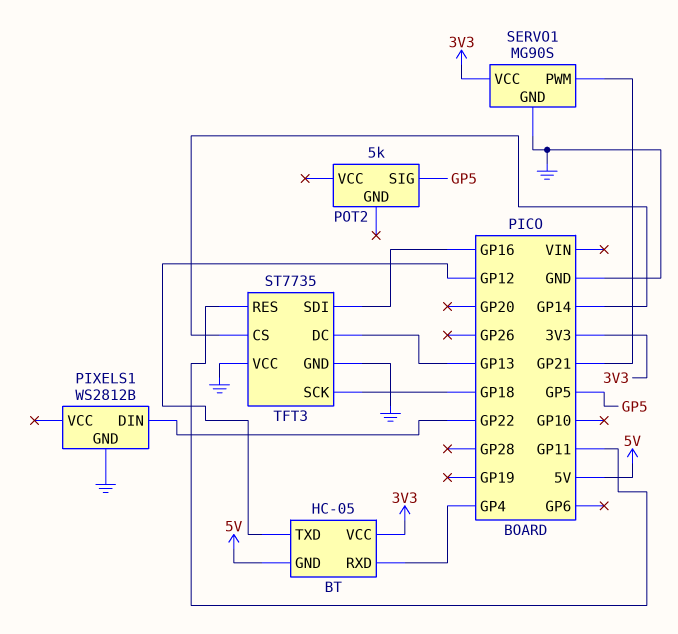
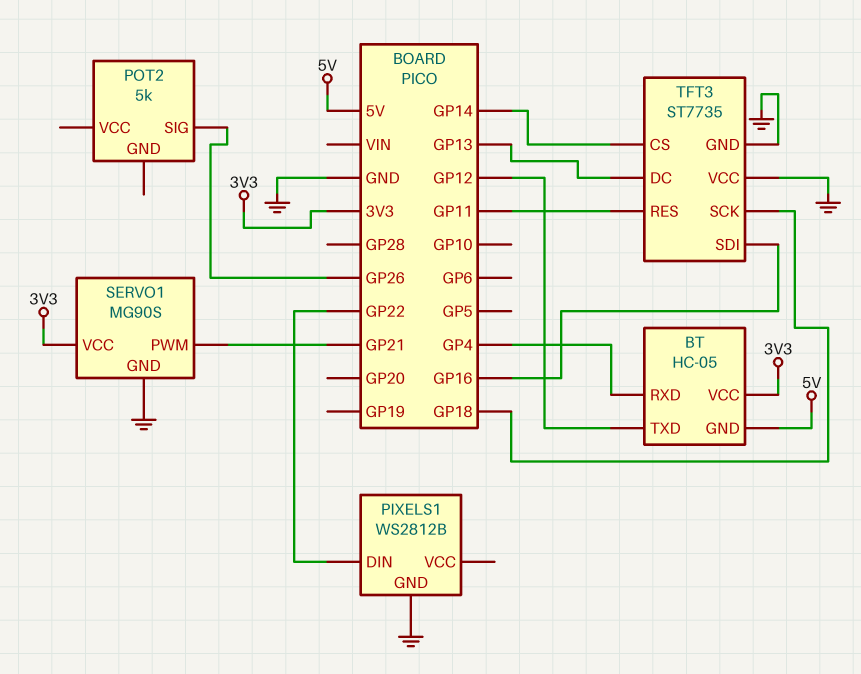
POT2 pin SIG: GP5 -> GP26

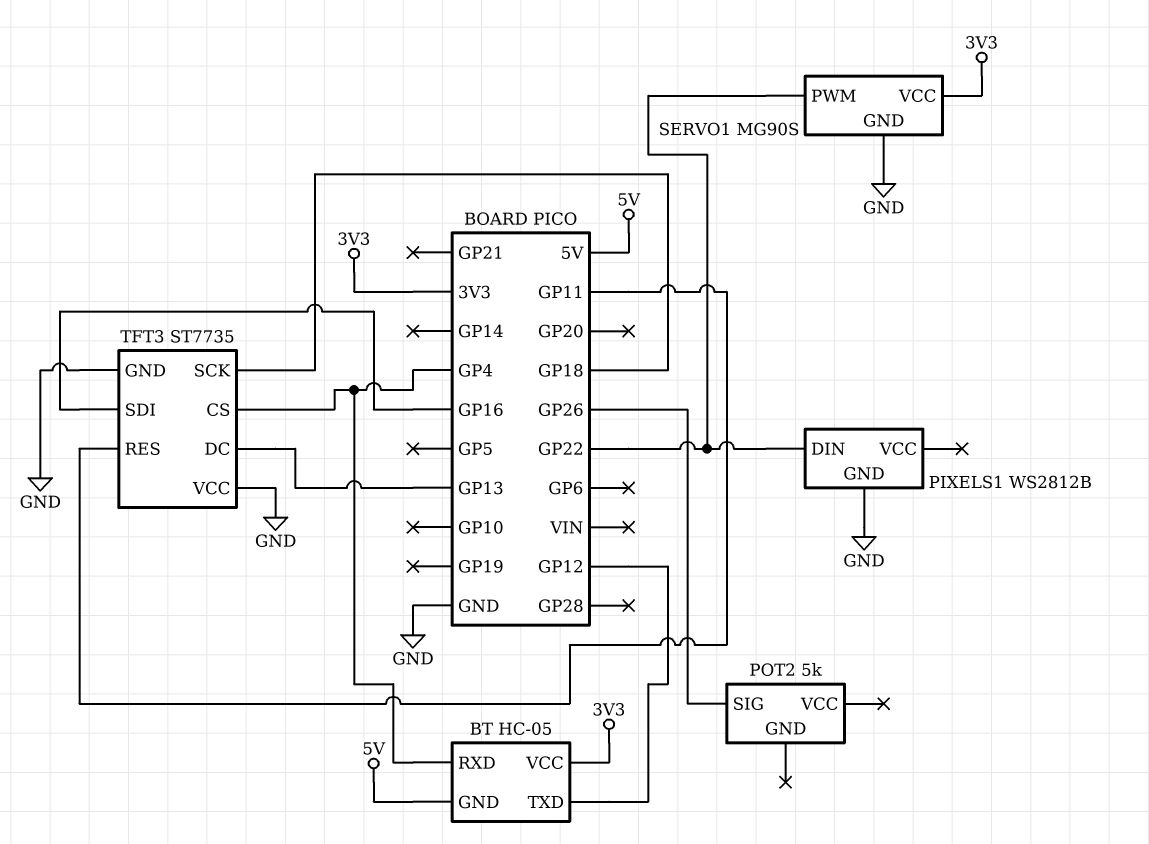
SERVO1 pin PWM: GP21 -> GP22
TFT3 pin CS: GP14 -> GP4

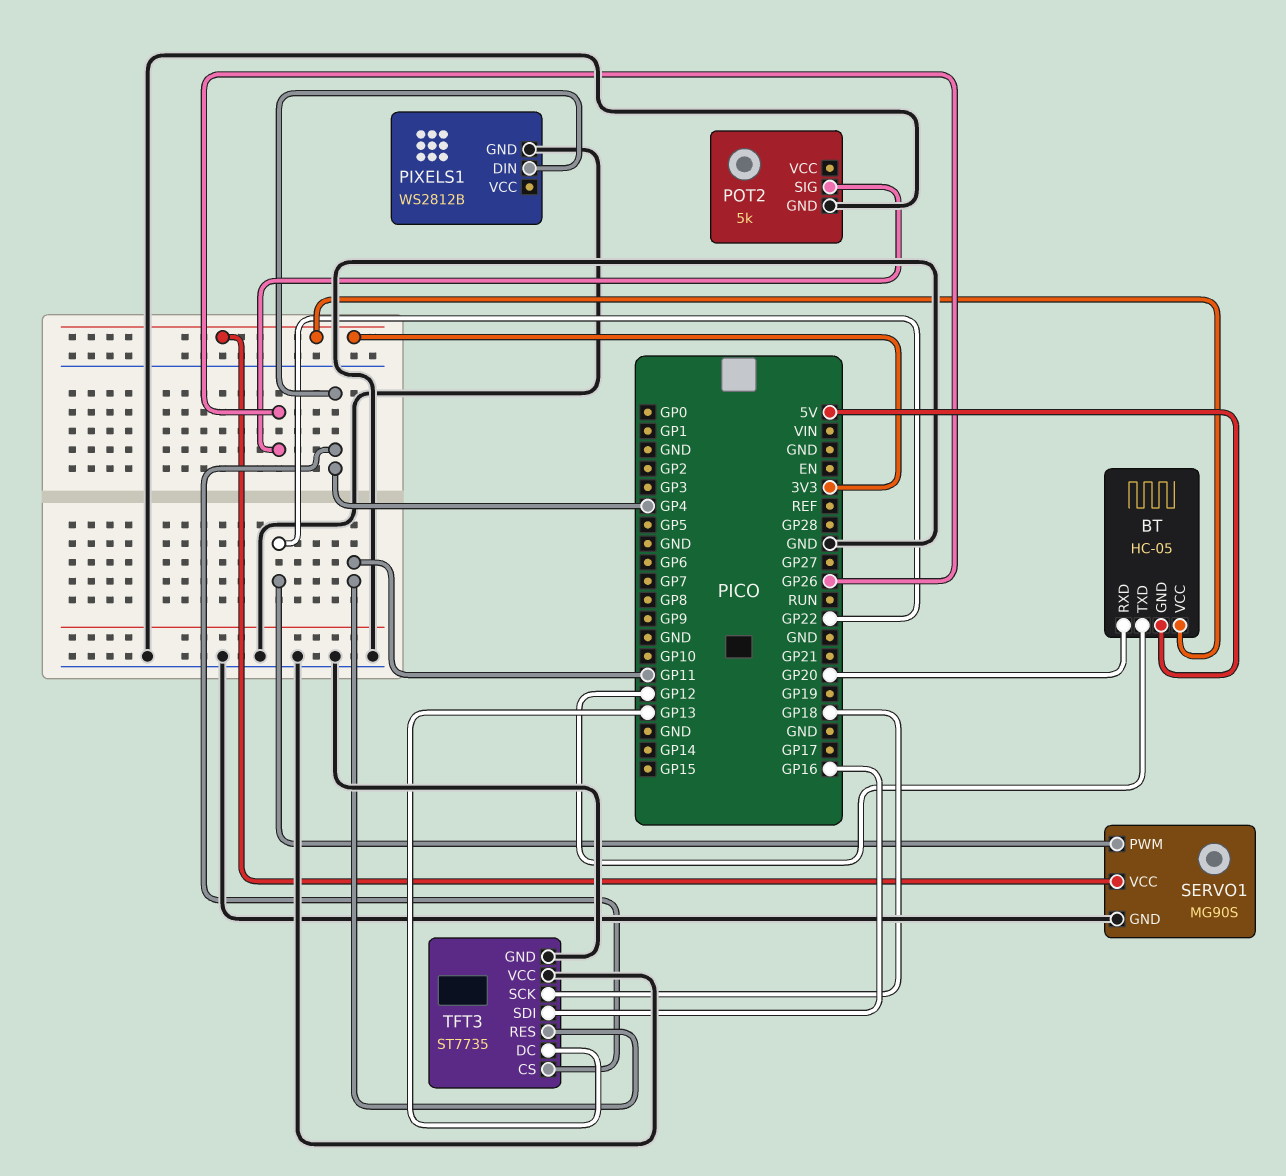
BT pin RXD: GP4 -> GP20
PIXELS1 pin DIN: GP22 -> GP4
POT2 pin GND: none -> GND

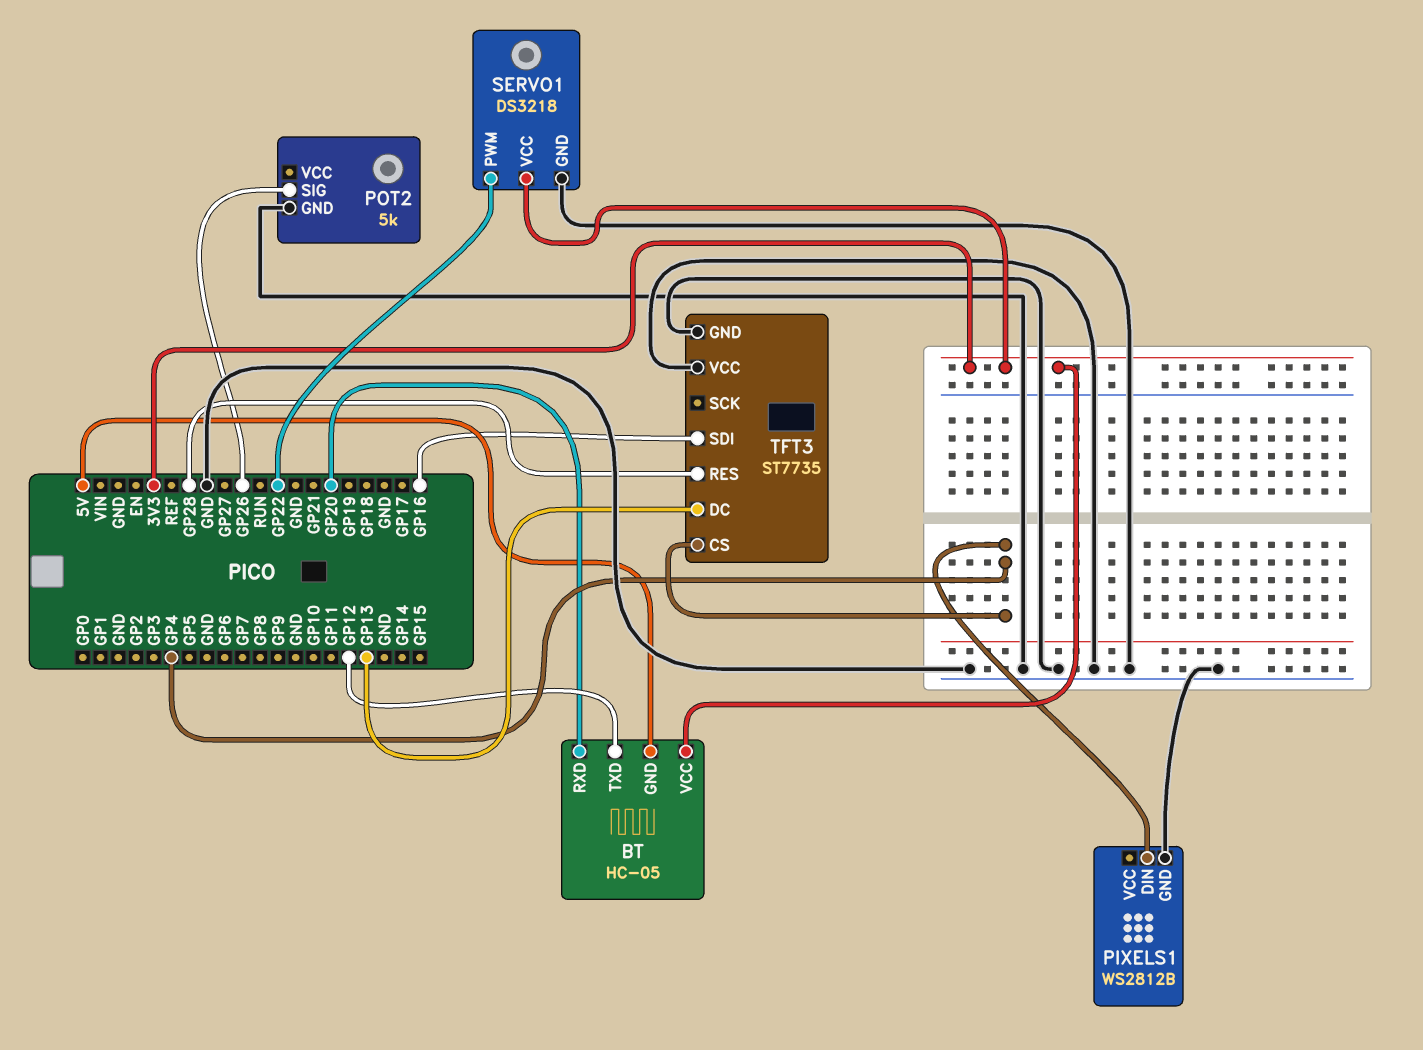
SERVO1: MG90S -> DS3218
TFT3 pin RES: GP11 -> GP28
TFT3 pin SCK: GP18 -> none

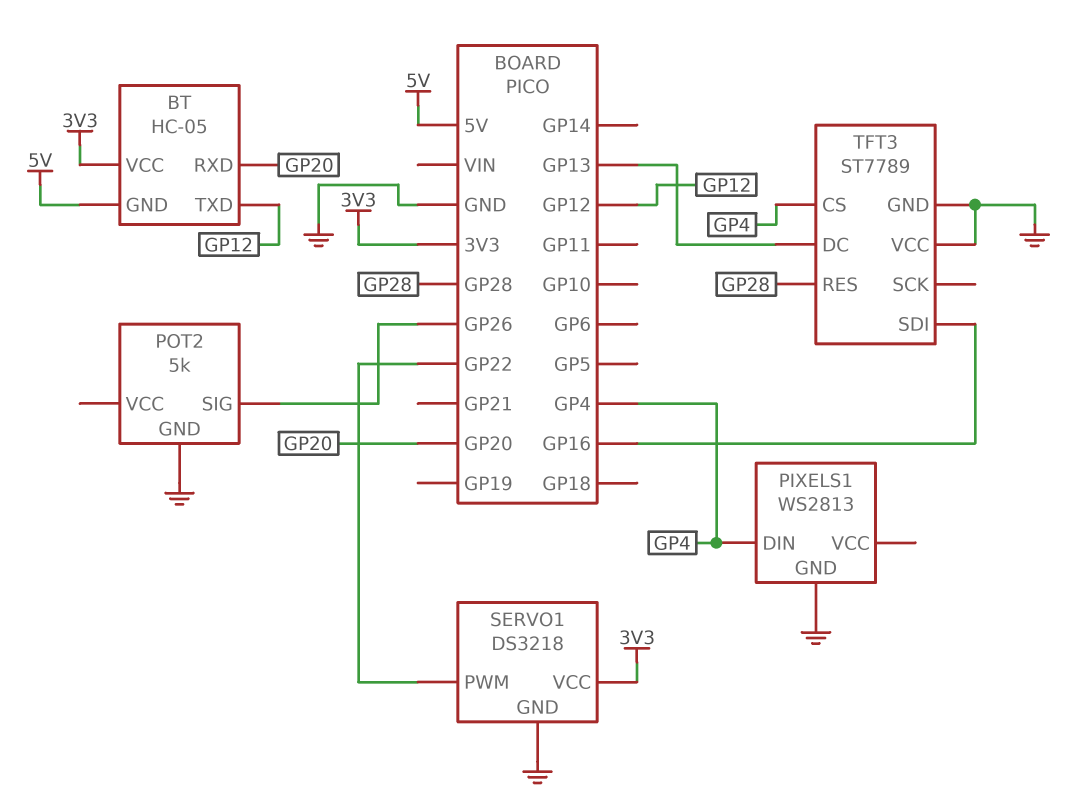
PIXELS1: WS2812B -> WS2813
TFT3: ST7735 -> ST7789

